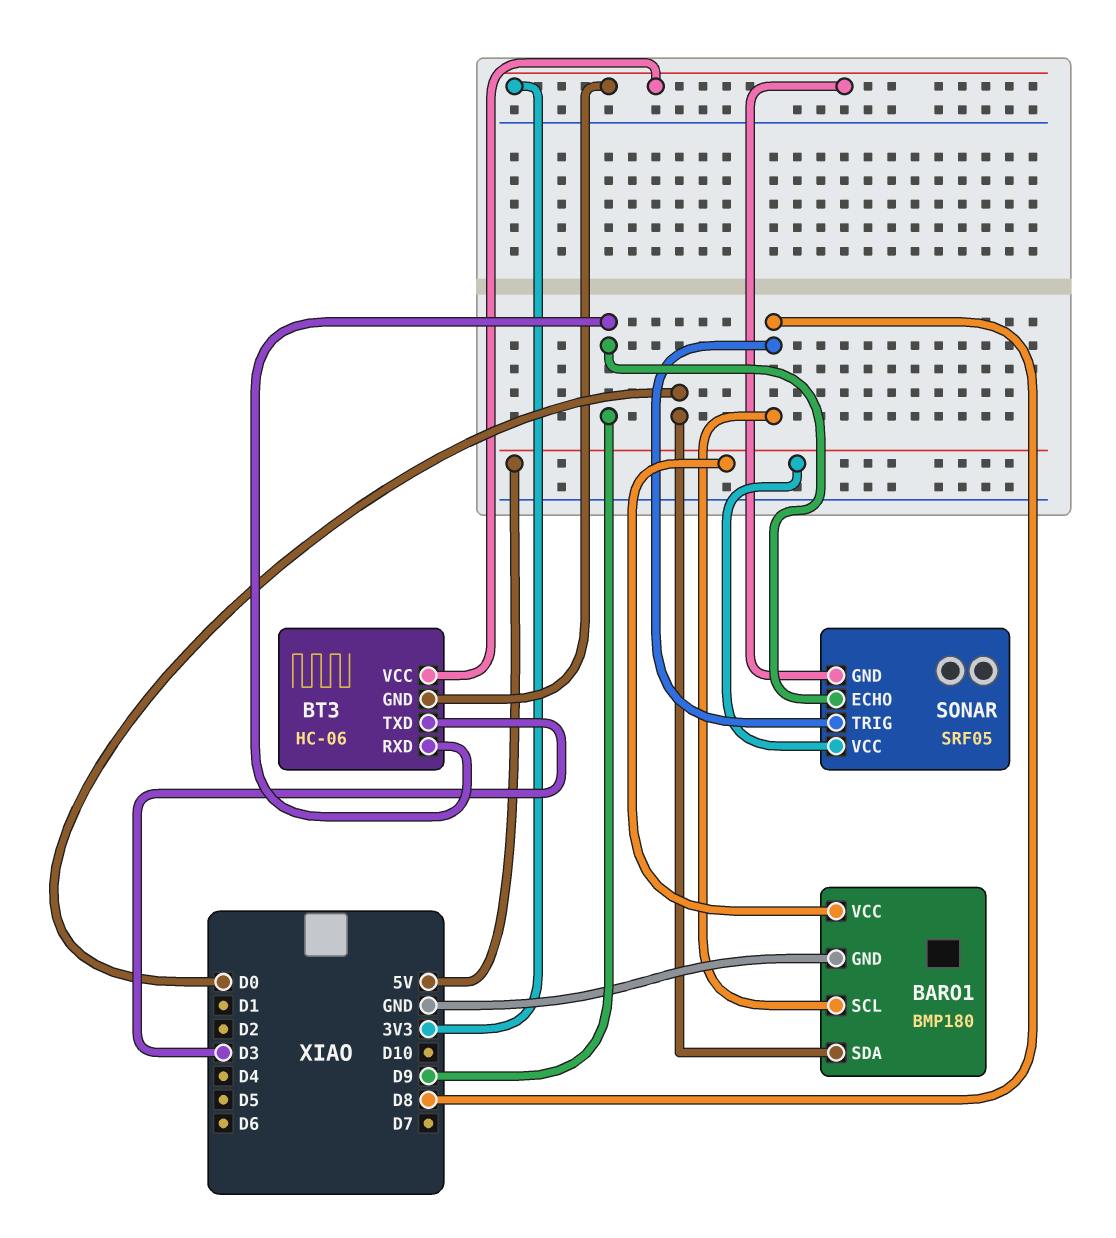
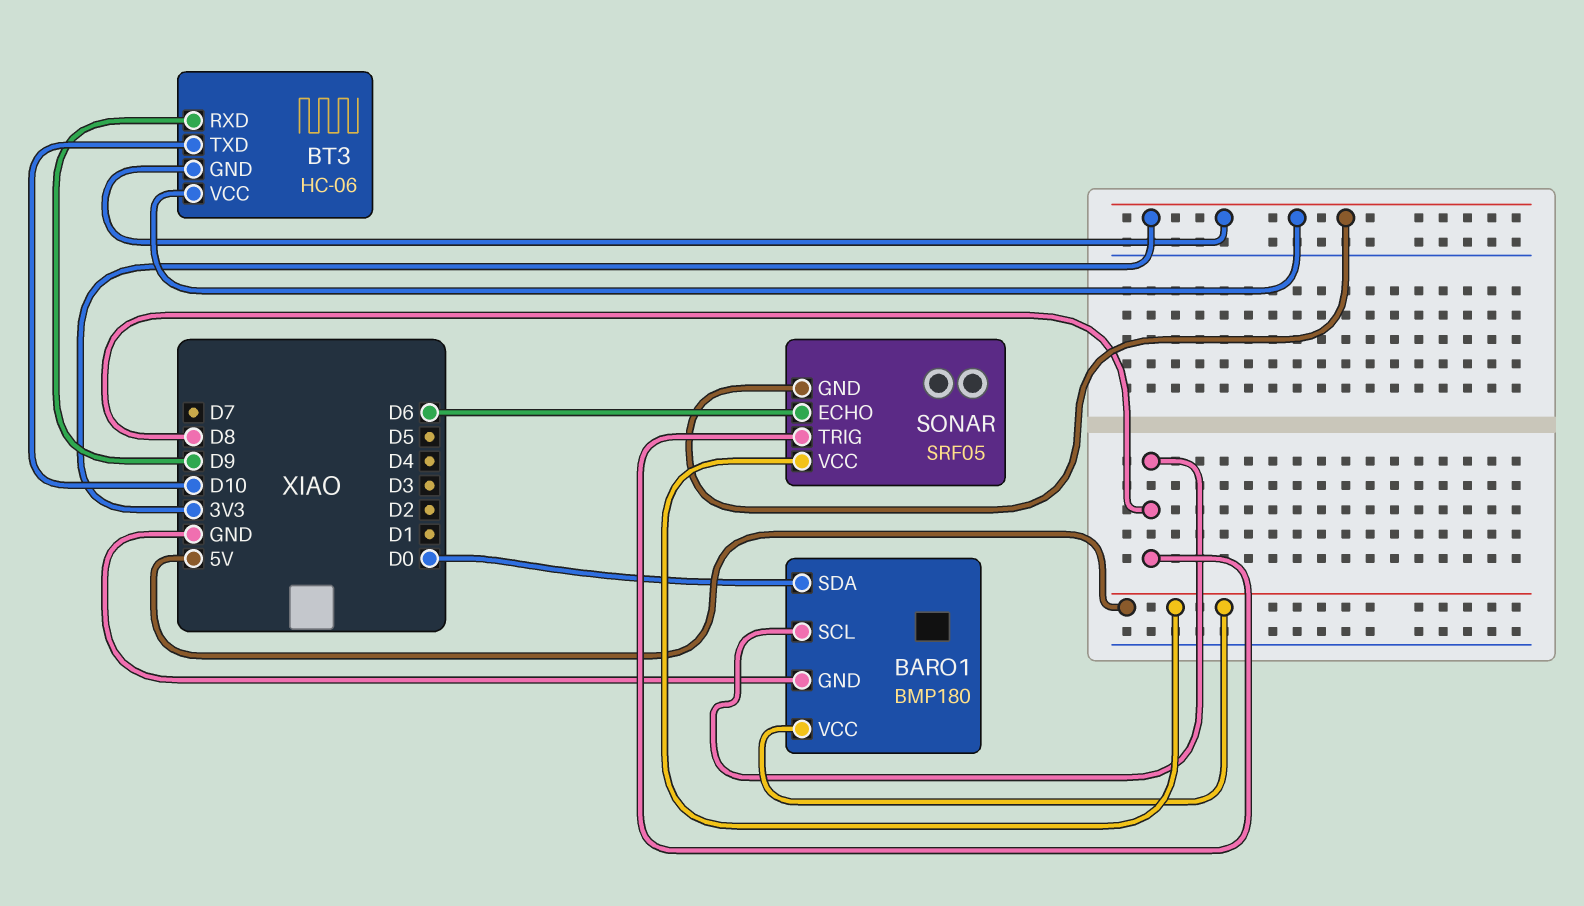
BT3 pin TXD: D3 -> D10
SONAR pin ECHO: D9 -> D6

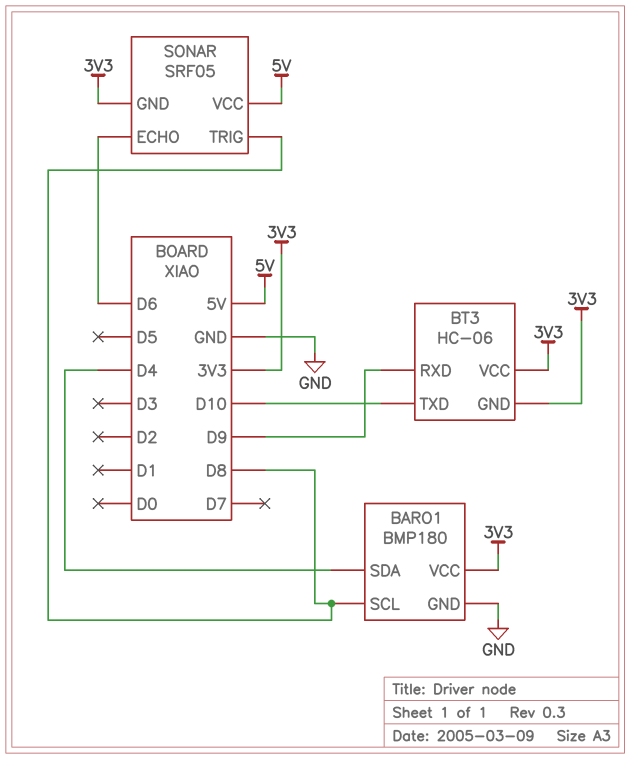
BARO1 pin SDA: D0 -> D4
BARO1 pin VCC: 5V -> 3V3

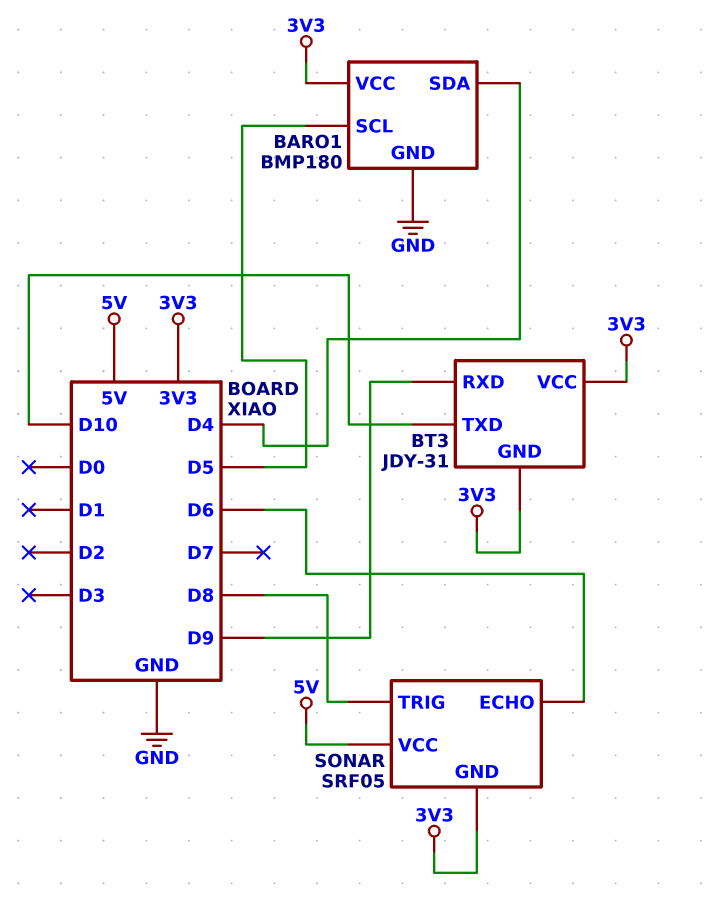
BARO1 pin SCL: D8 -> D5
BT3: HC-06 -> JDY-31

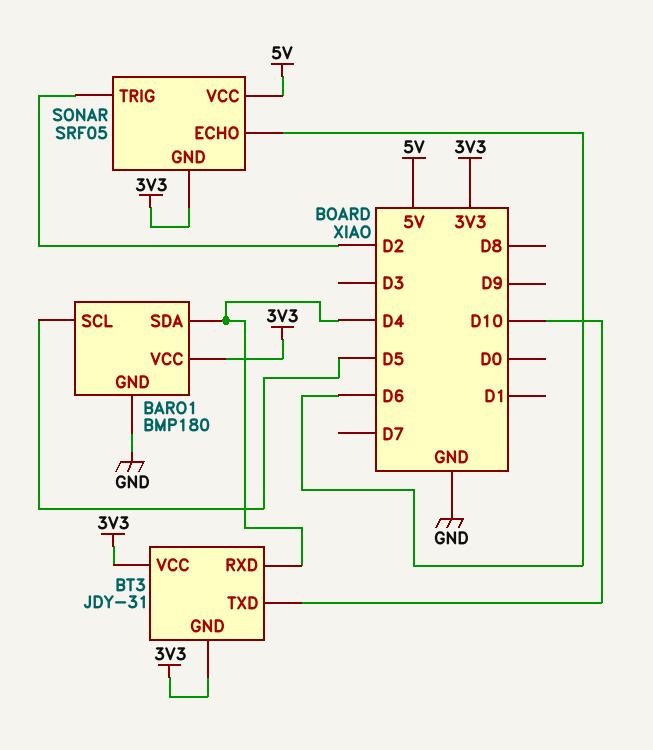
BT3 pin RXD: D9 -> D4
SONAR pin TRIG: D8 -> D2

